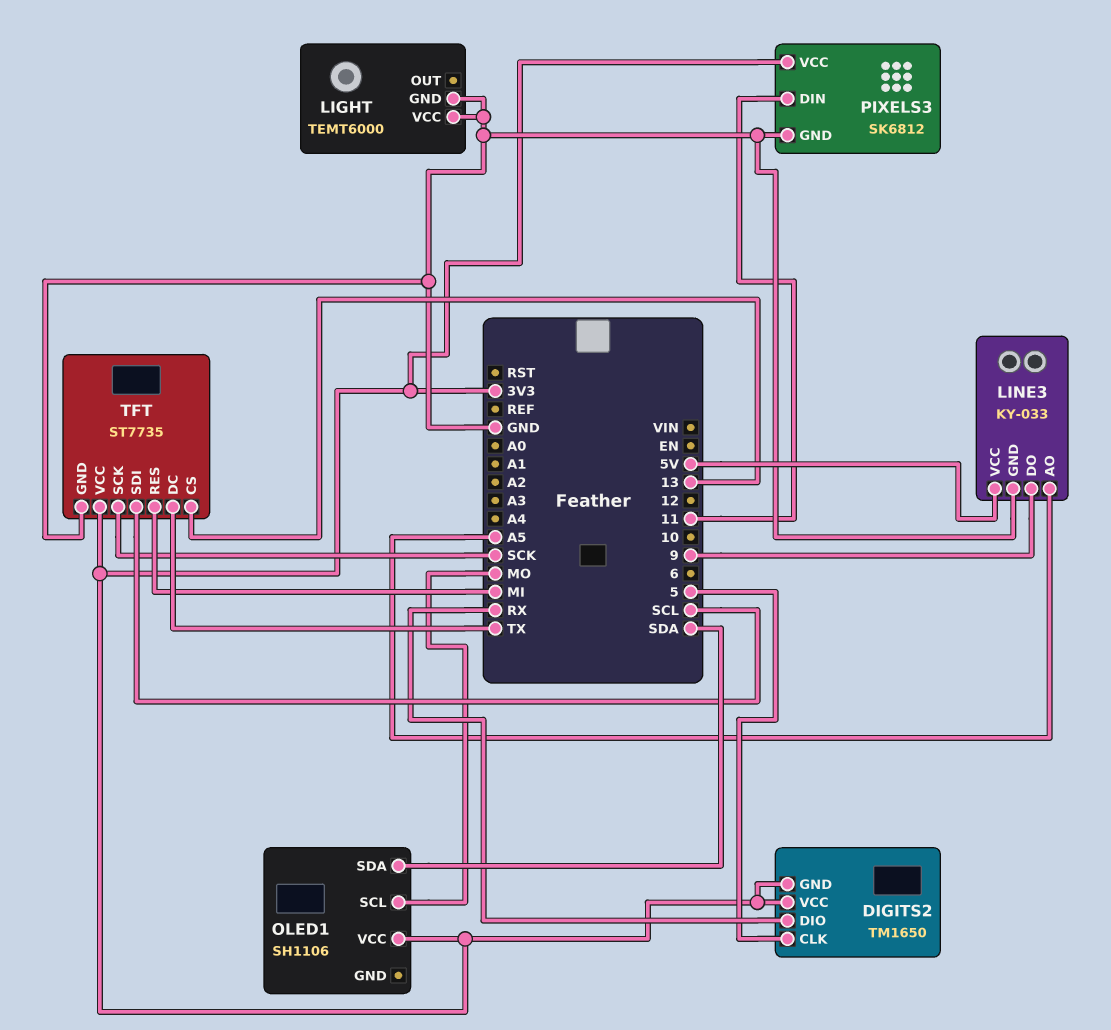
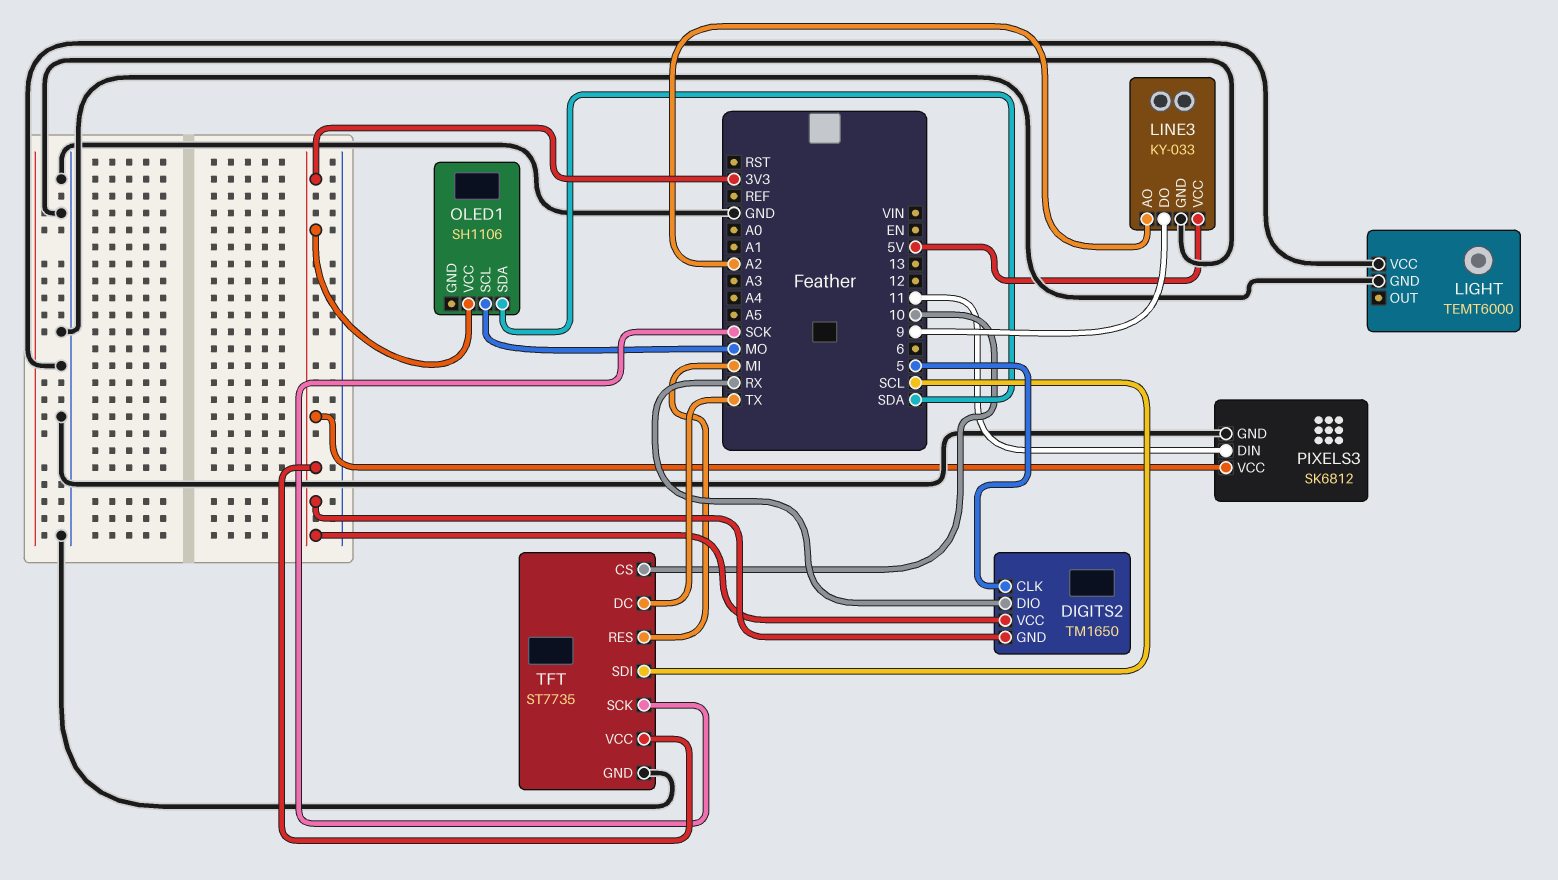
LINE3 pin AO: A5 -> A2
TFT pin CS: 13 -> 10

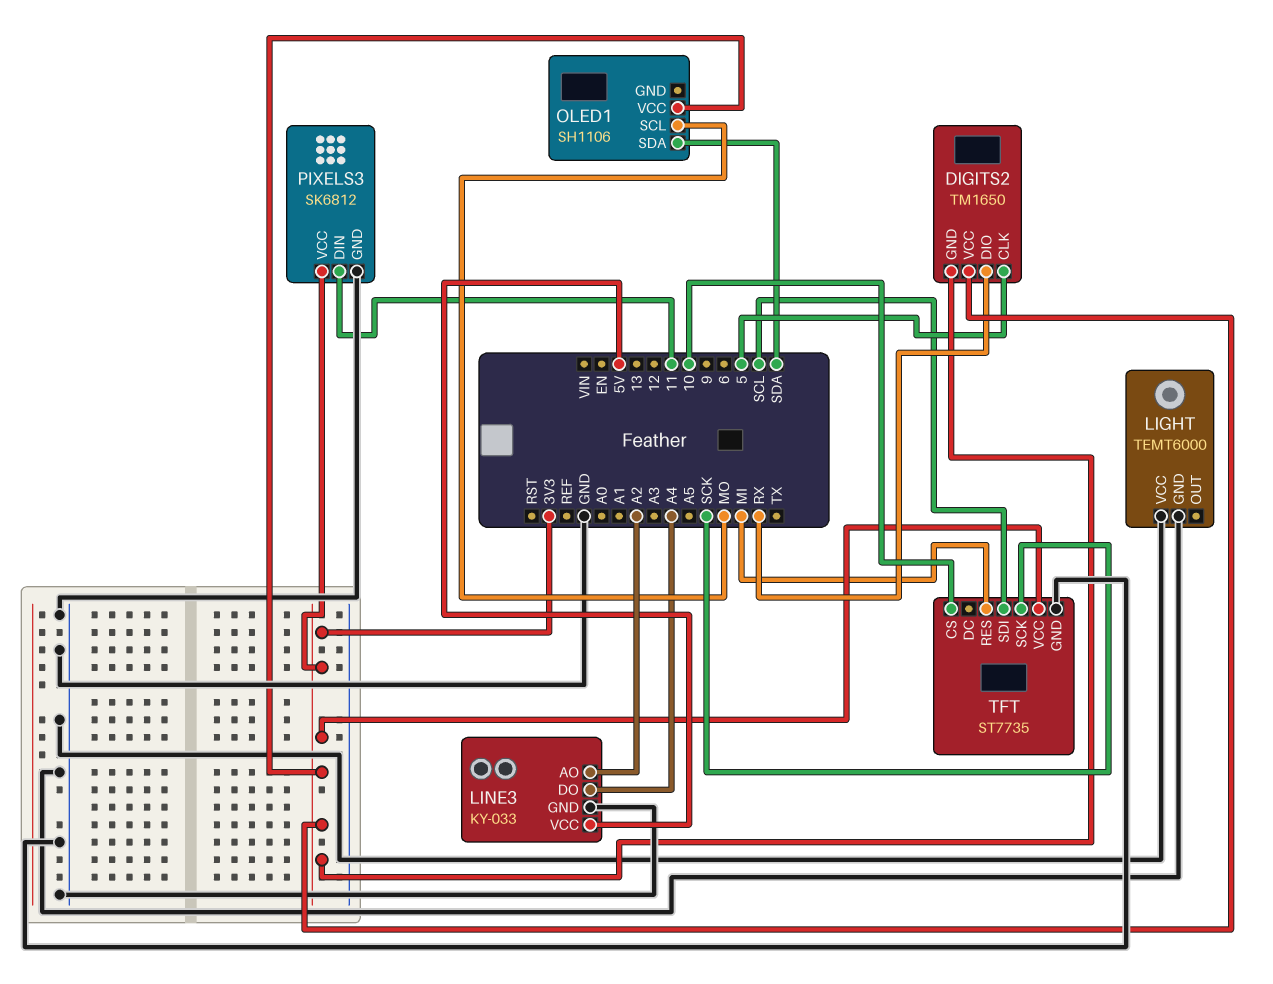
LINE3 pin DO: 9 -> A4
TFT pin DC: TX -> none

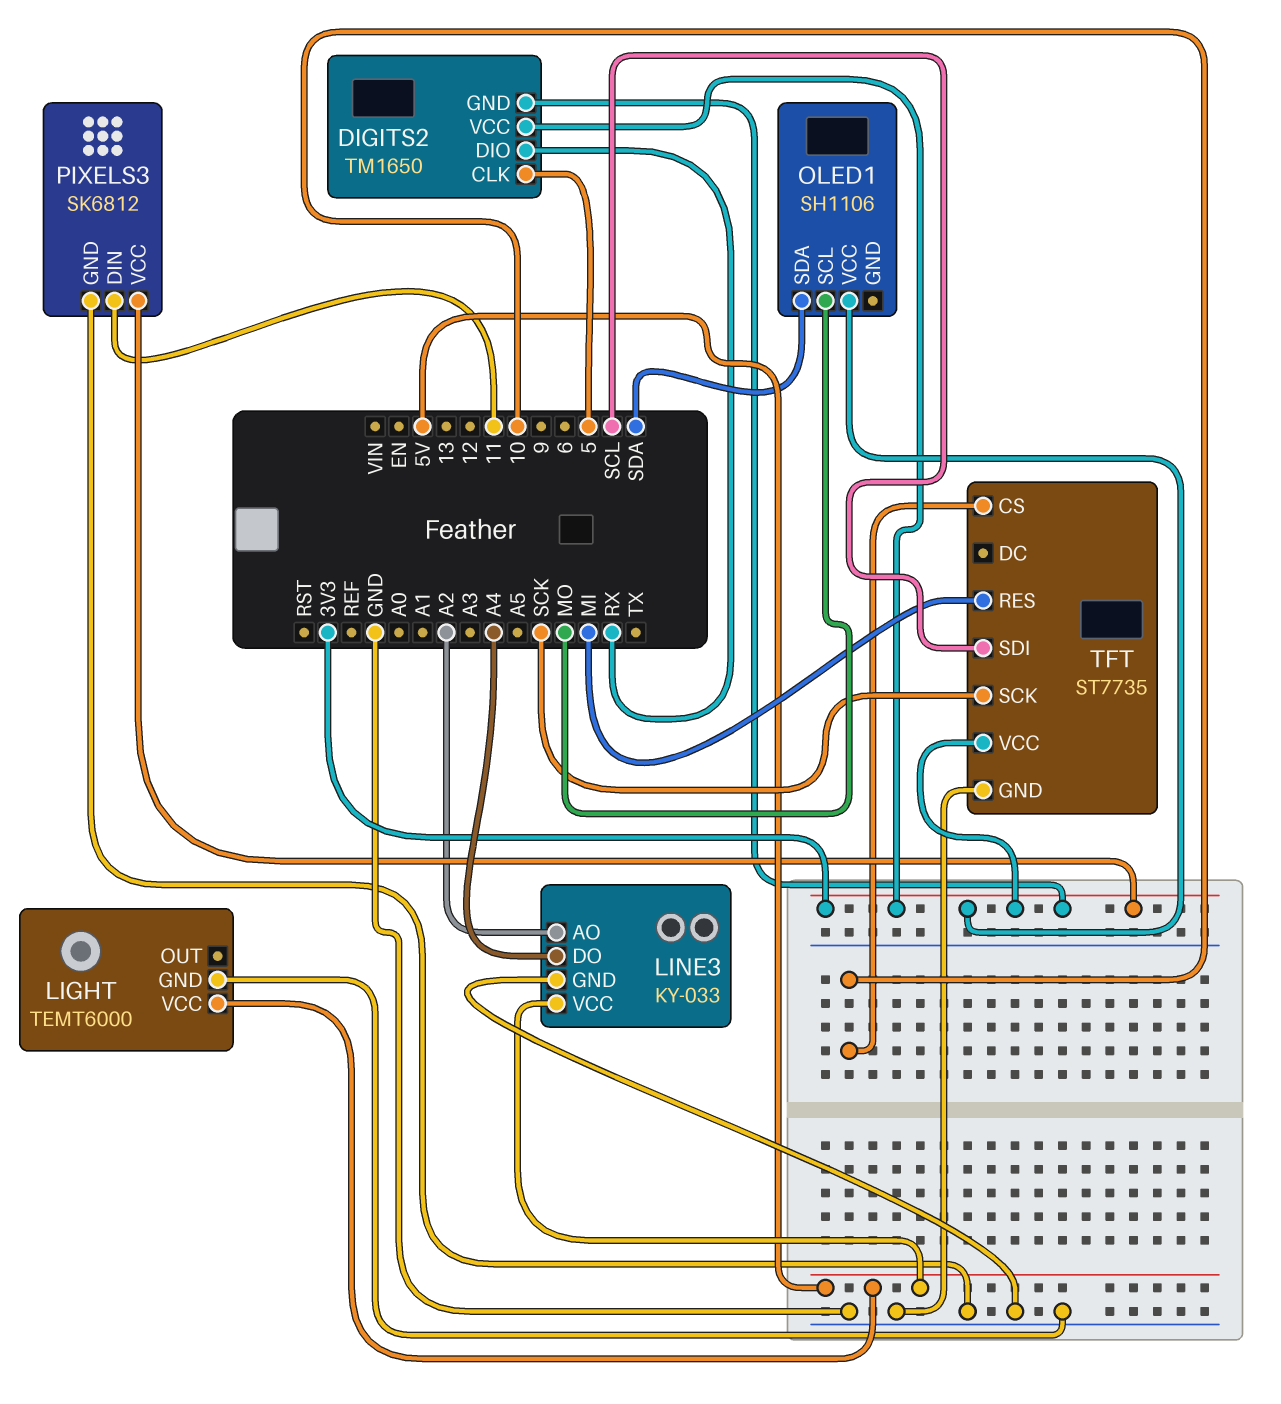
LIGHT pin VCC: GND -> 5V

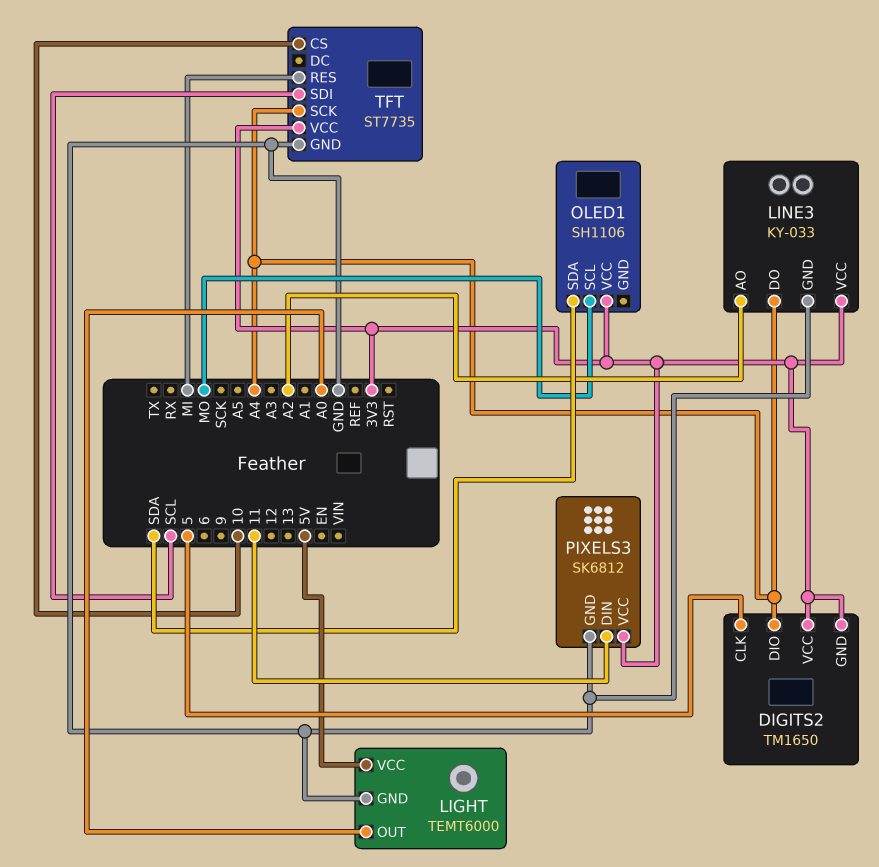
DIGITS2 pin DIO: RX -> A4
LIGHT pin OUT: none -> A0
LINE3 pin VCC: 5V -> 3V3
TFT pin SCK: SCK -> A4

